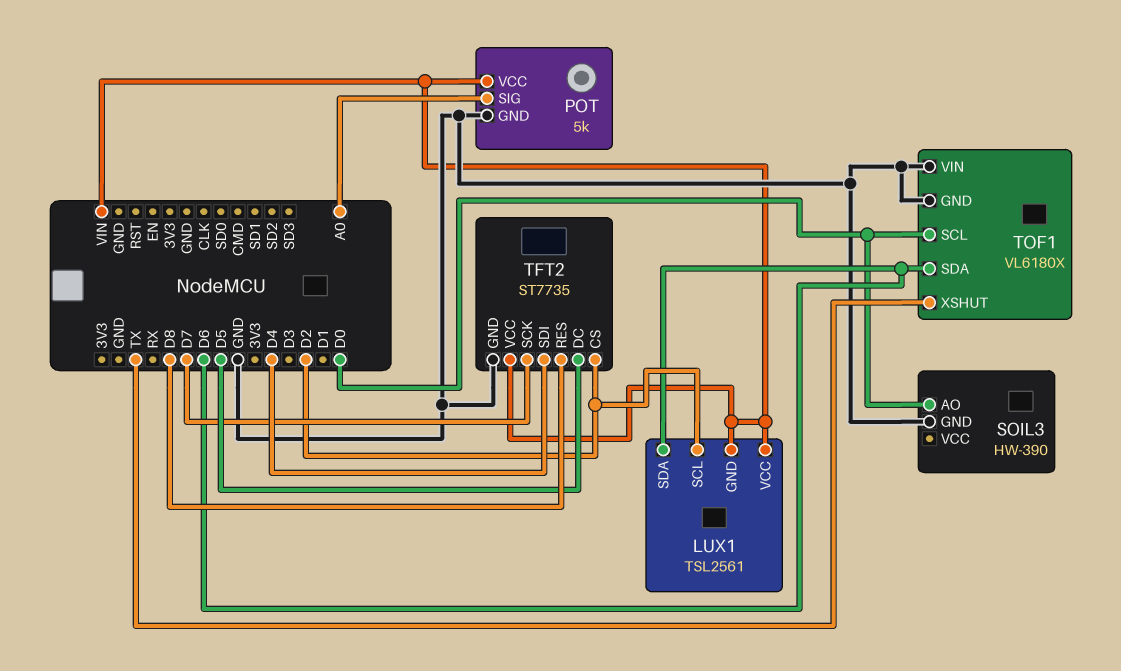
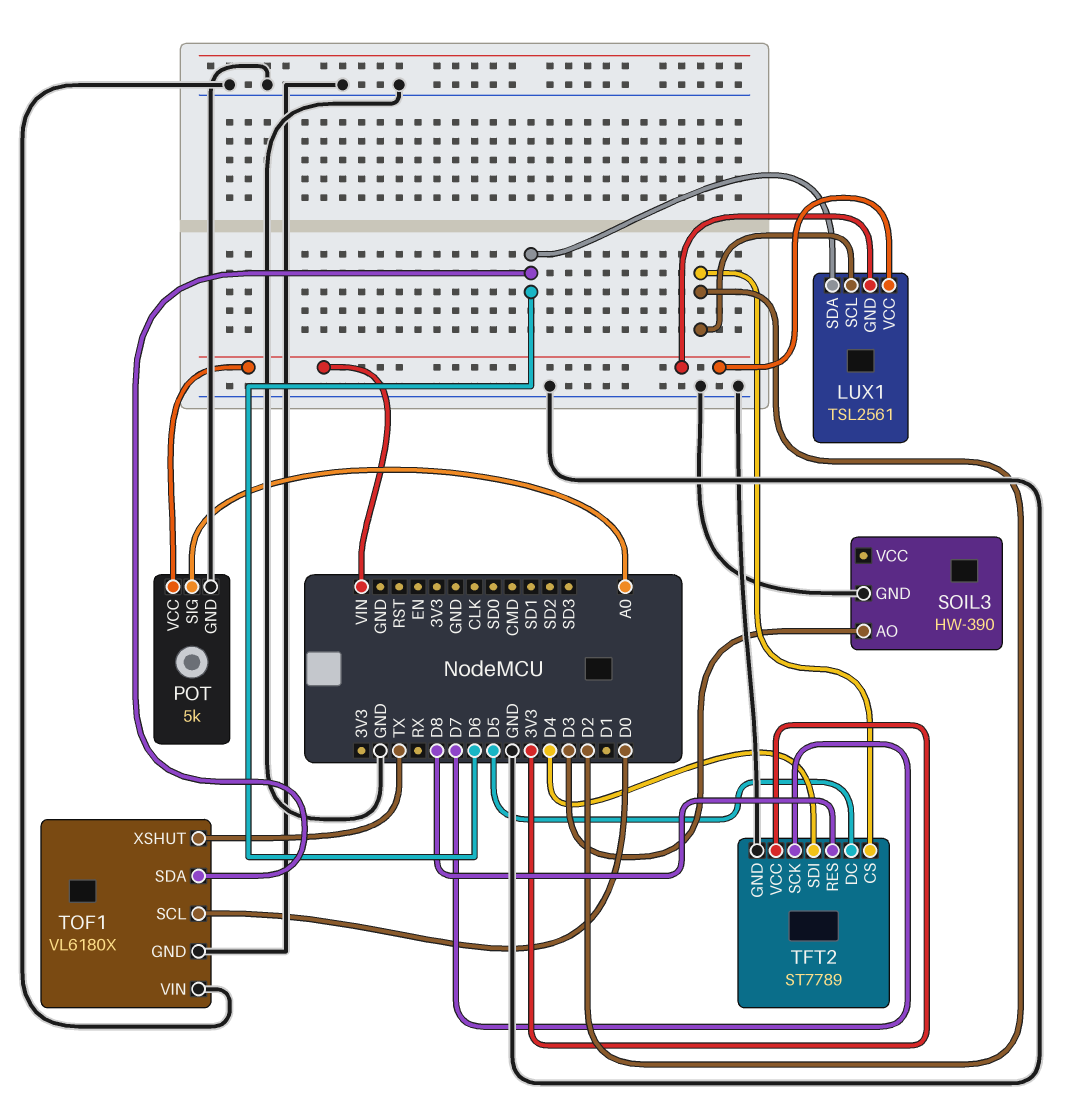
SOIL3 pin AO: D0 -> D3
TFT2: ST7735 -> ST7789
TFT2 pin VCC: VIN -> 3V3

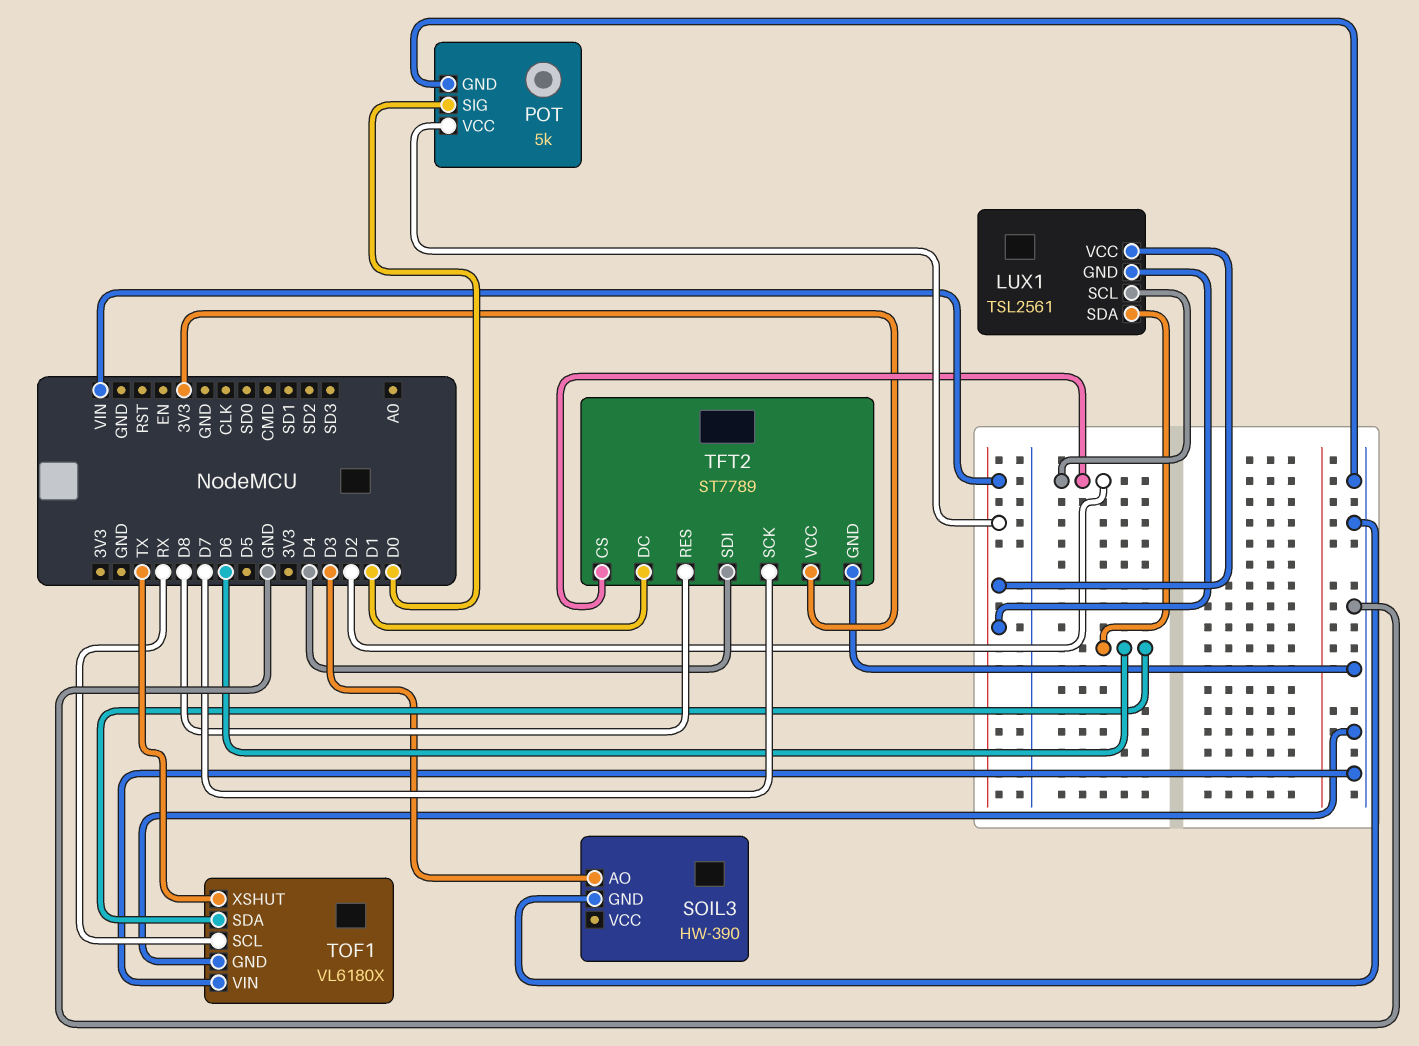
POT pin SIG: A0 -> D0
TFT2 pin DC: D5 -> D1
TOF1 pin SCL: D0 -> RX

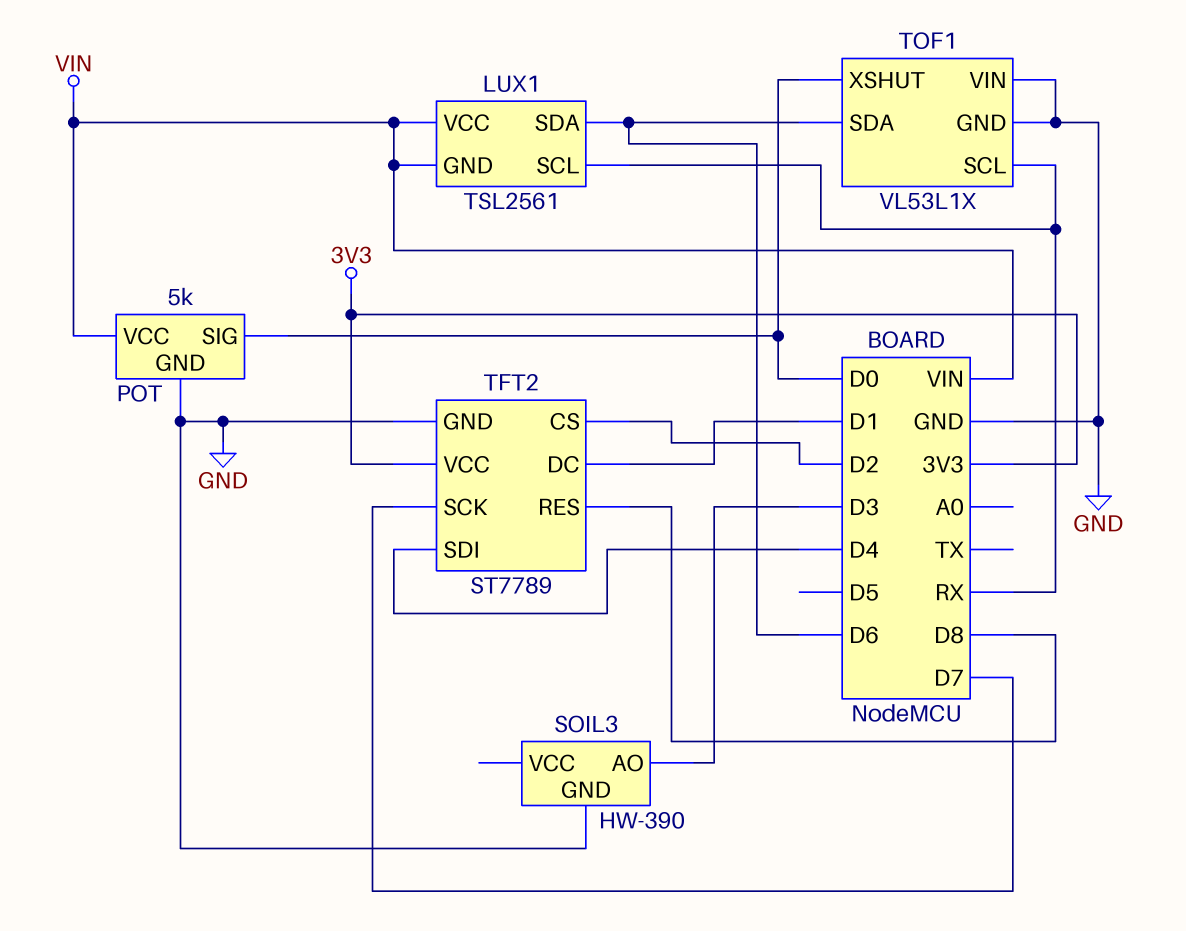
LUX1 pin SCL: D2 -> RX
TOF1: VL6180X -> VL53L1X
TOF1 pin XSHUT: TX -> D0

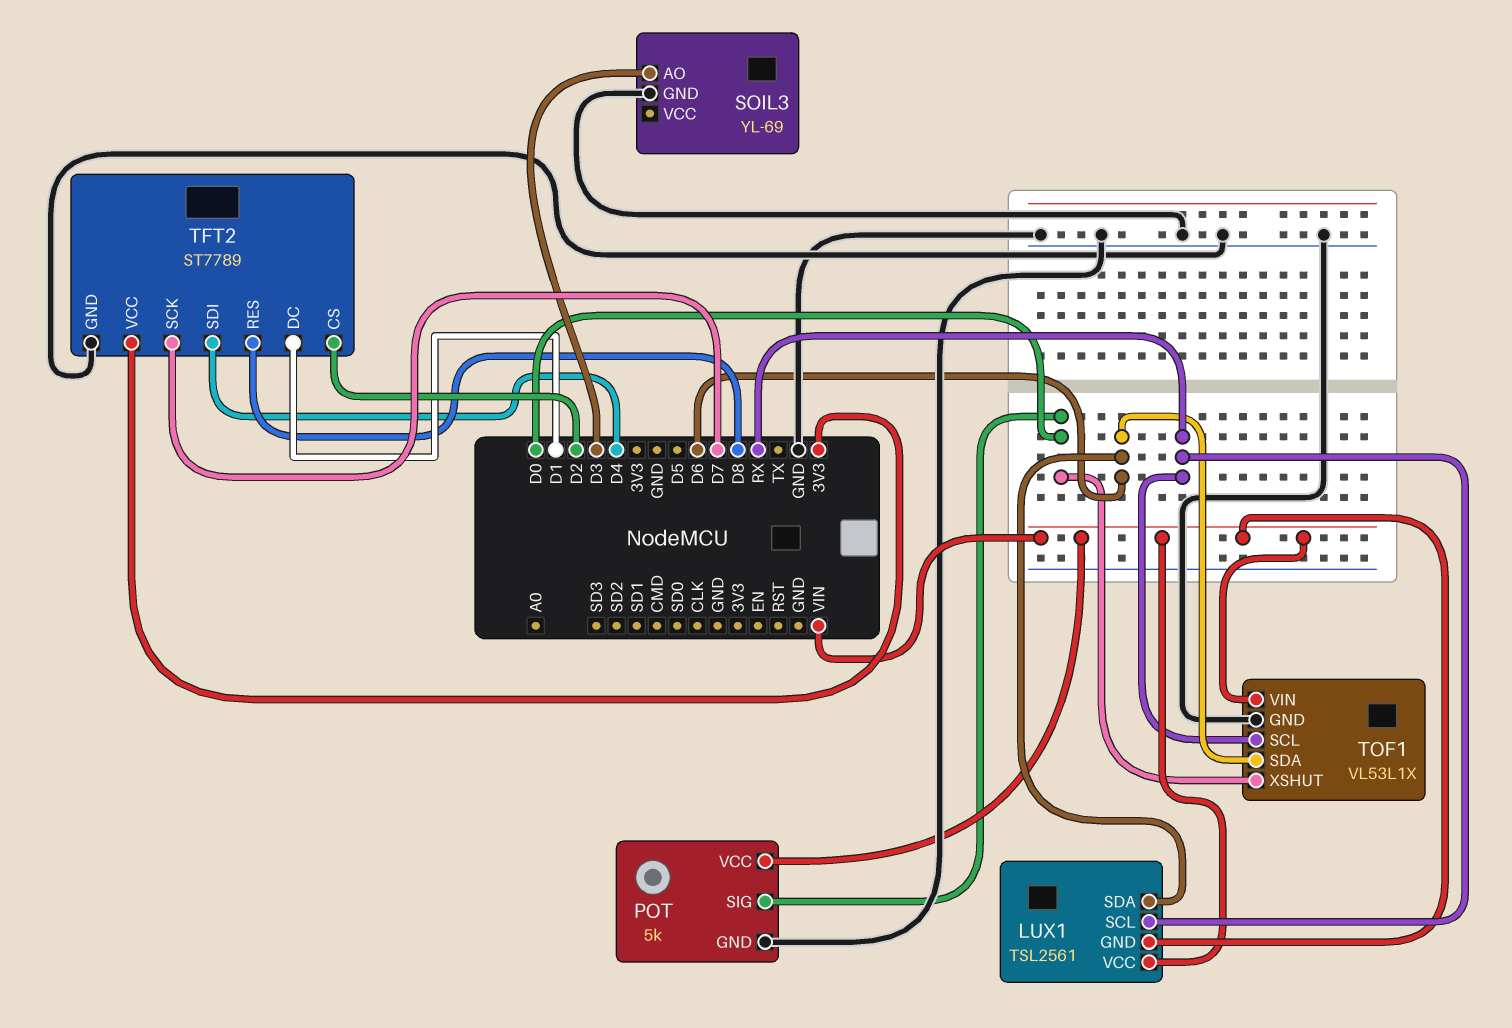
SOIL3: HW-390 -> YL-69
TOF1 pin VIN: GND -> VIN

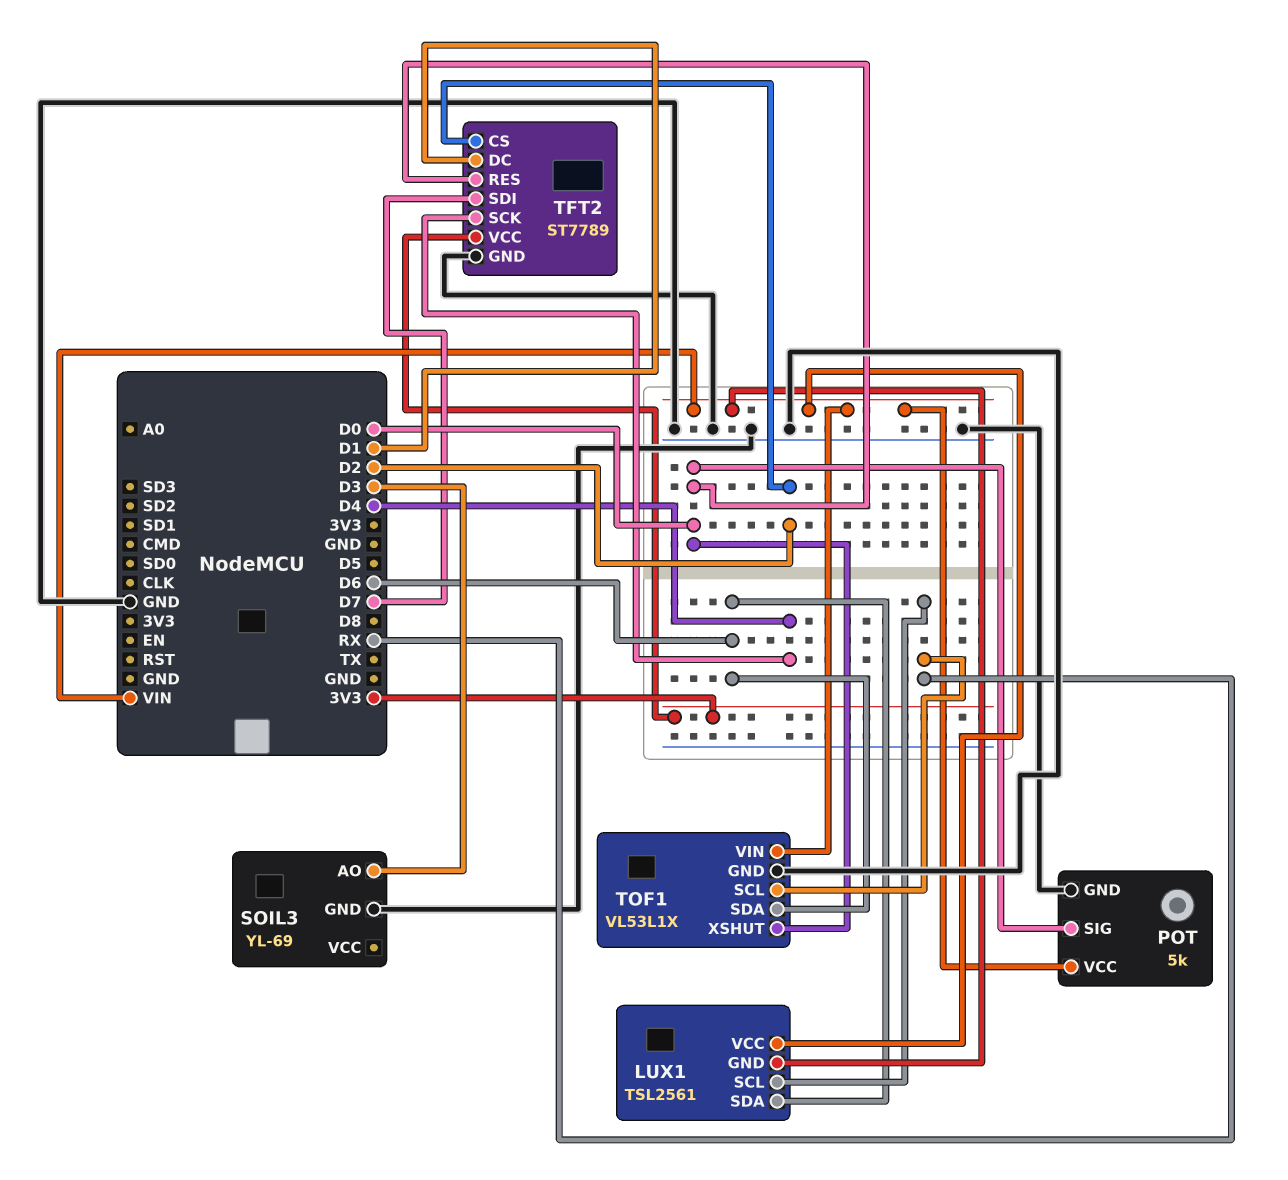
TFT2 pin RES: D8 -> D0
TFT2 pin SCK: D7 -> D4
TFT2 pin SDI: D4 -> D7

